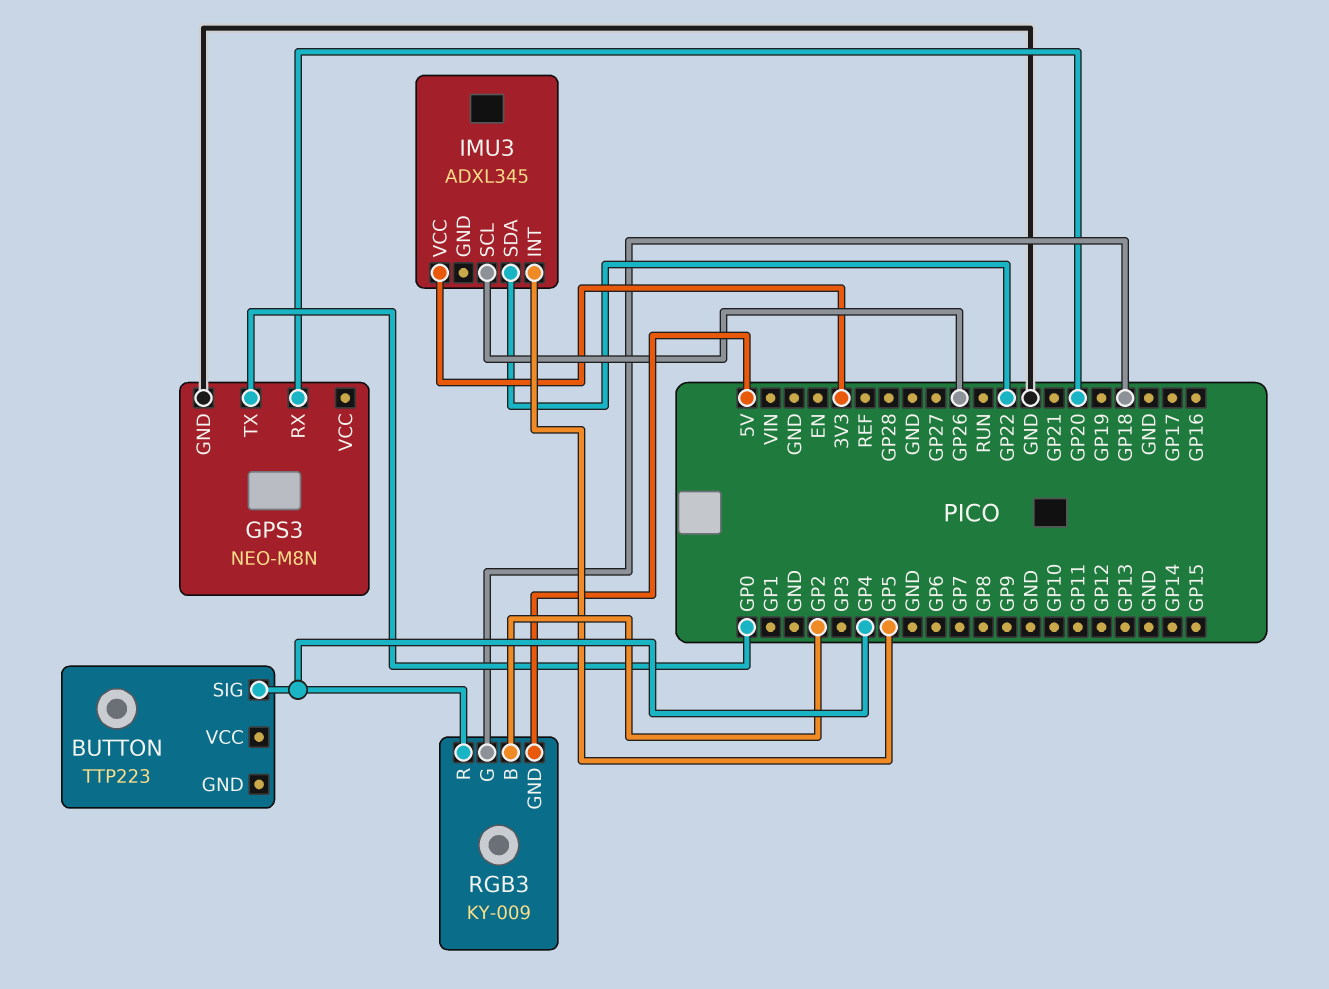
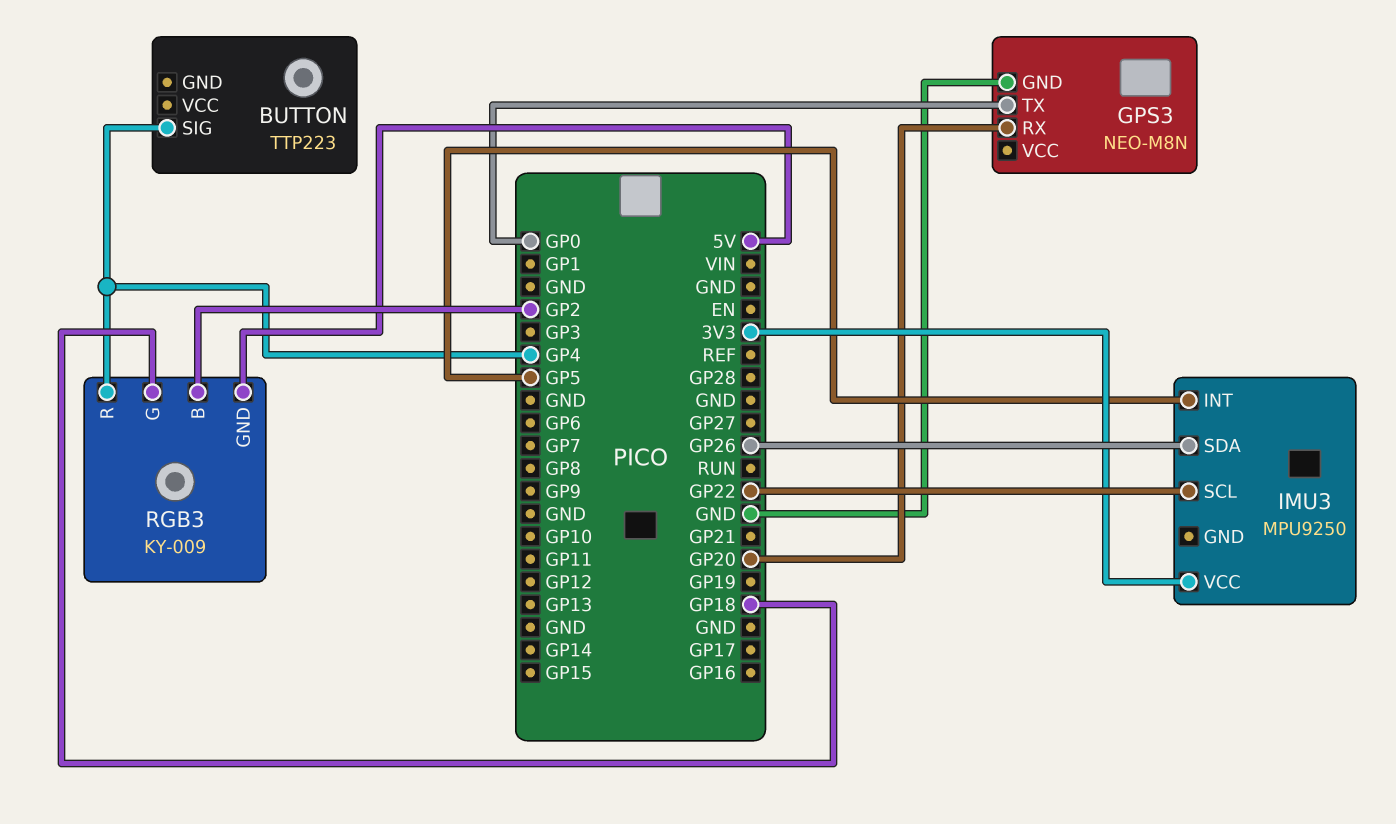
IMU3: ADXL345 -> MPU9250
IMU3 pin SCL: GP26 -> GP22
IMU3 pin SDA: GP22 -> GP26

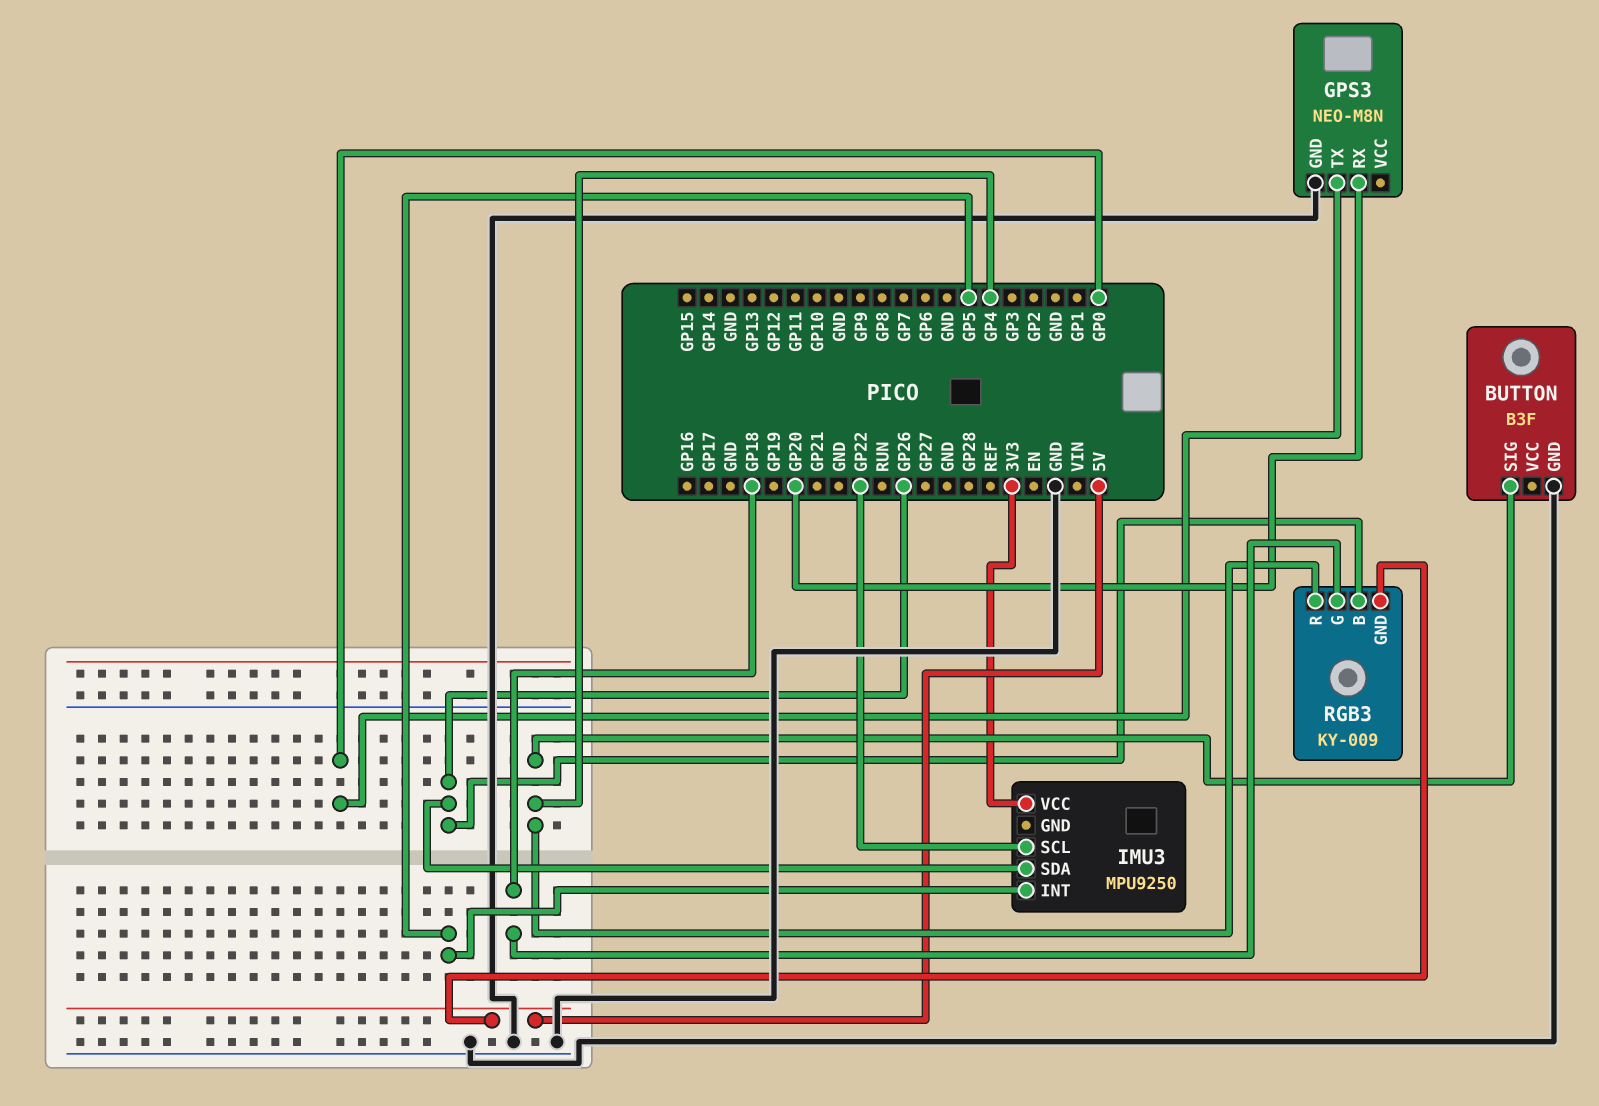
BUTTON: TTP223 -> B3F
BUTTON pin GND: none -> GND
RGB3 pin B: GP2 -> GP26

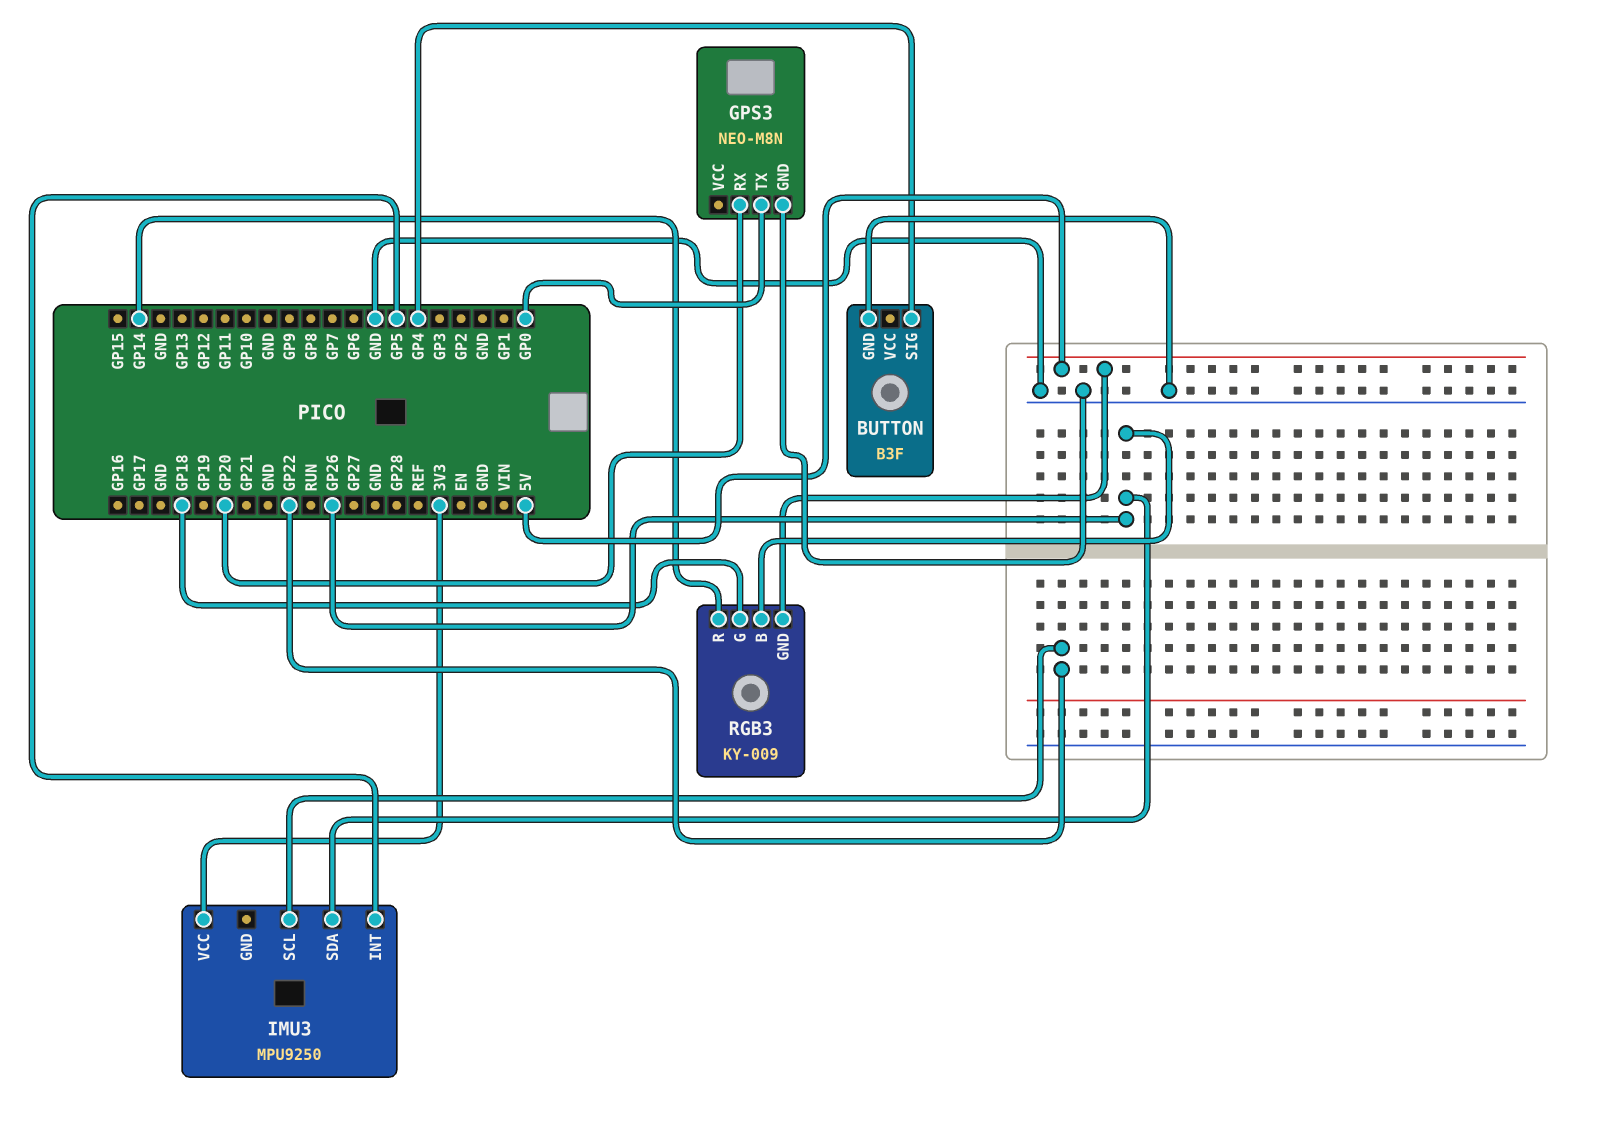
RGB3 pin R: GP4 -> GP14

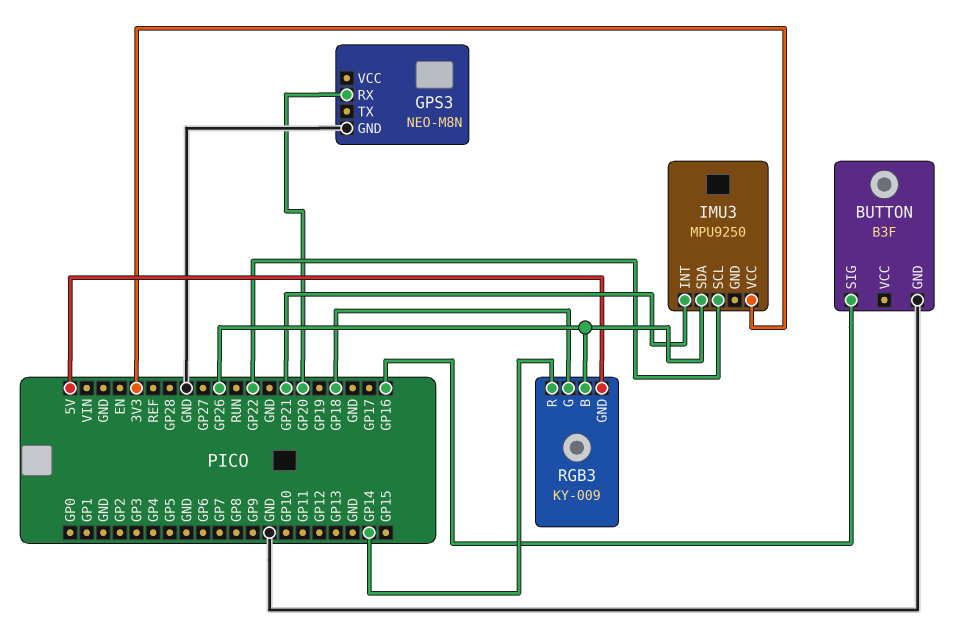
BUTTON pin SIG: GP4 -> GP16
GPS3 pin TX: GP0 -> none
IMU3 pin INT: GP5 -> GP21

